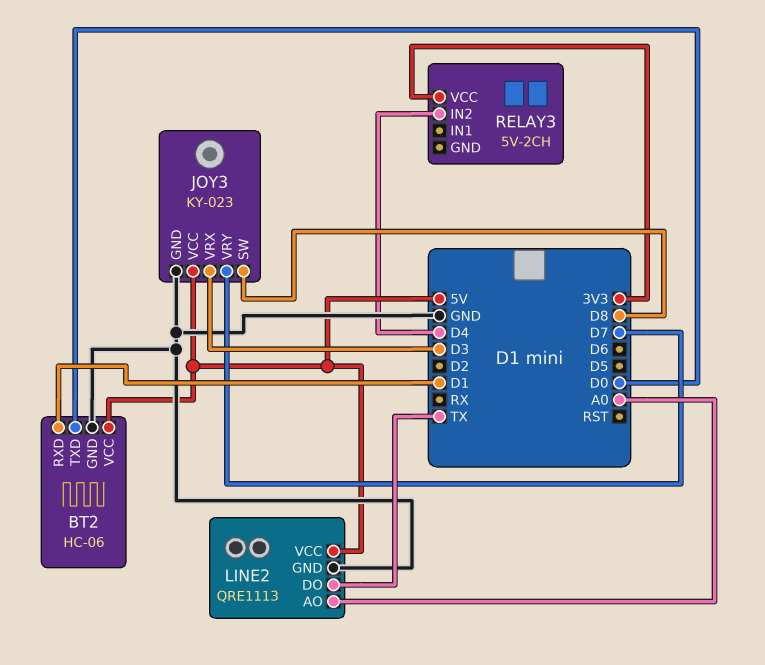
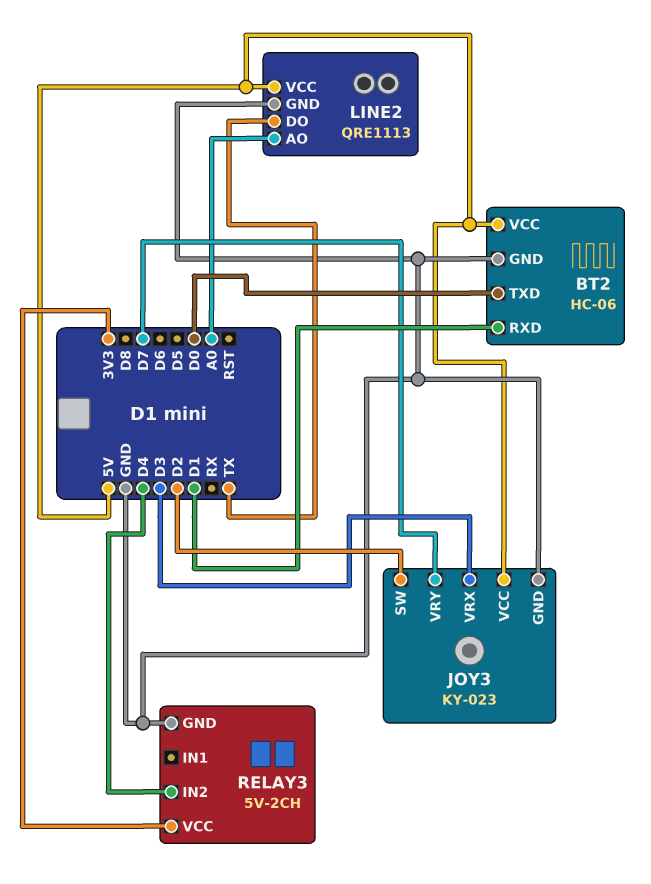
JOY3 pin SW: D8 -> D2
RELAY3 pin GND: none -> GND

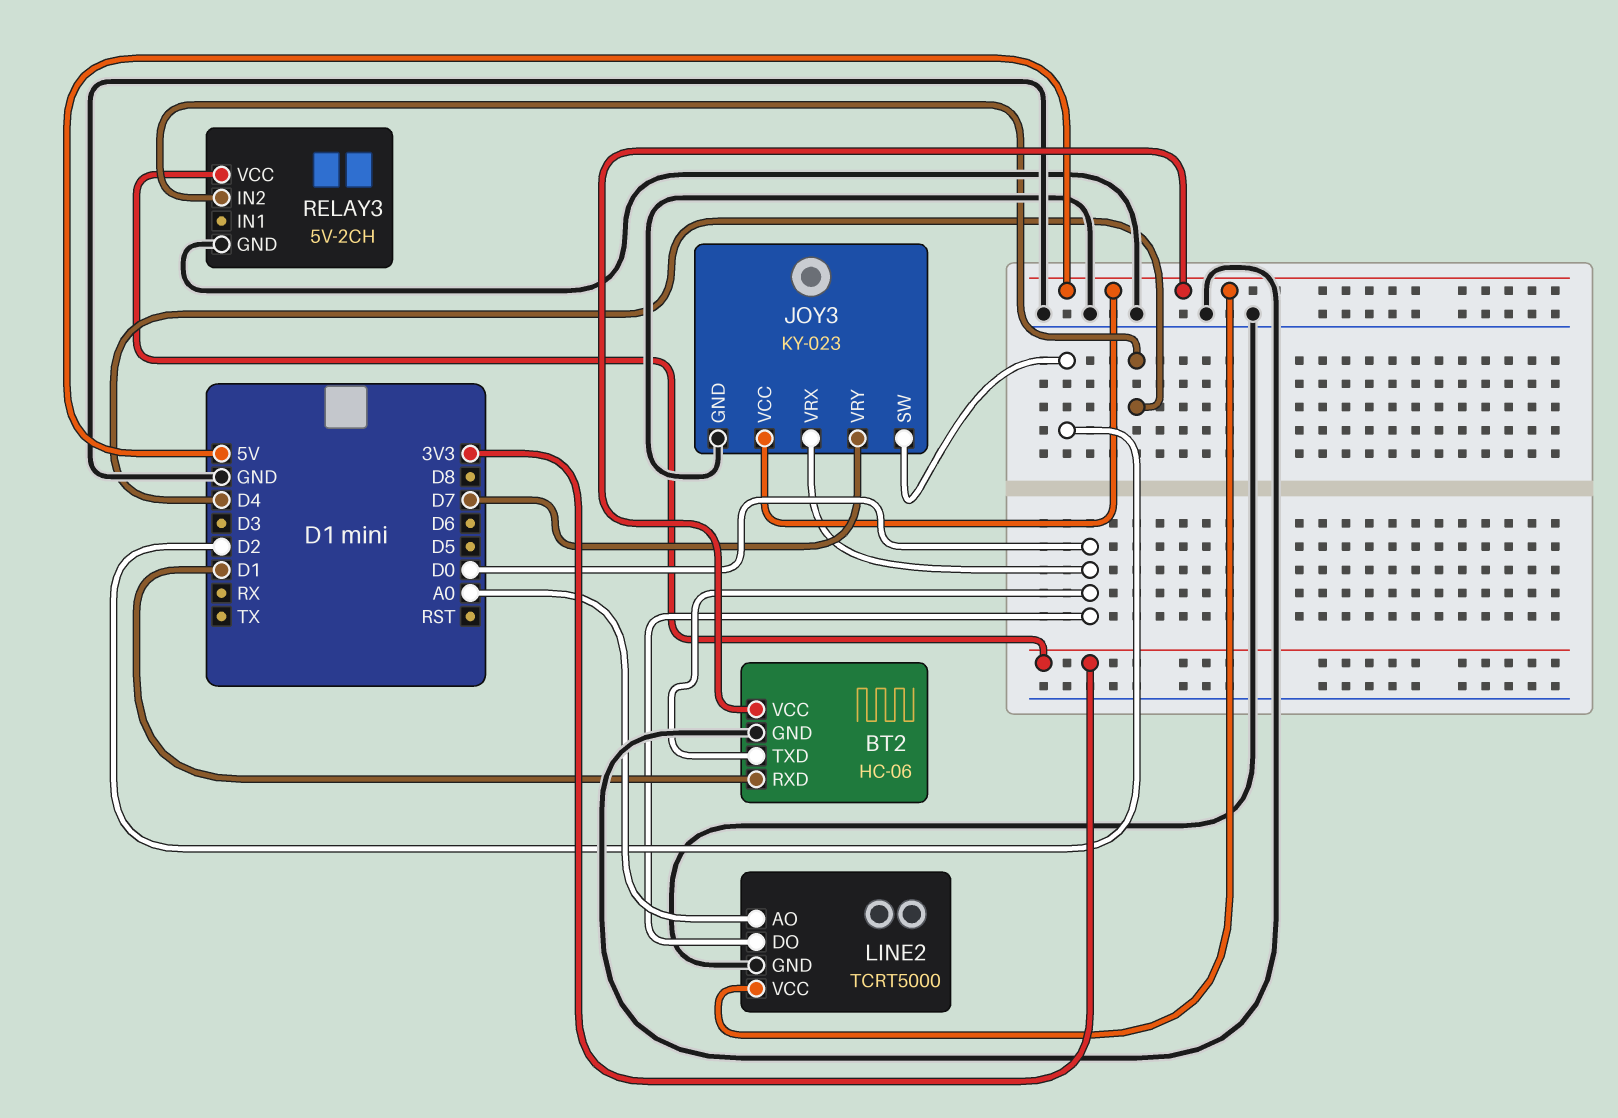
JOY3 pin VRX: D3 -> D0
LINE2: QRE1113 -> TCRT5000
LINE2 pin DO: TX -> D0

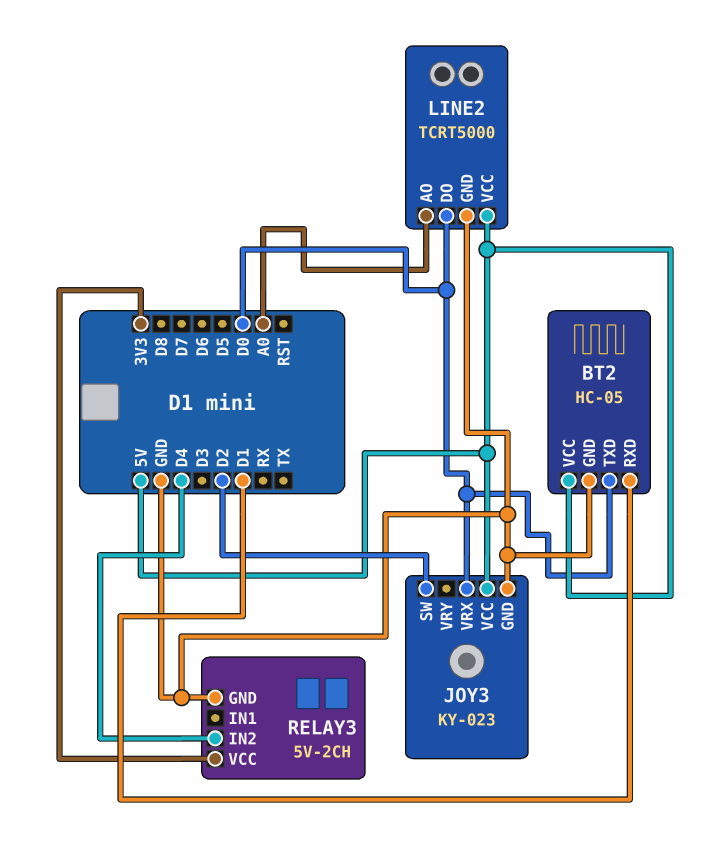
BT2: HC-06 -> HC-05
JOY3 pin VRY: D7 -> none

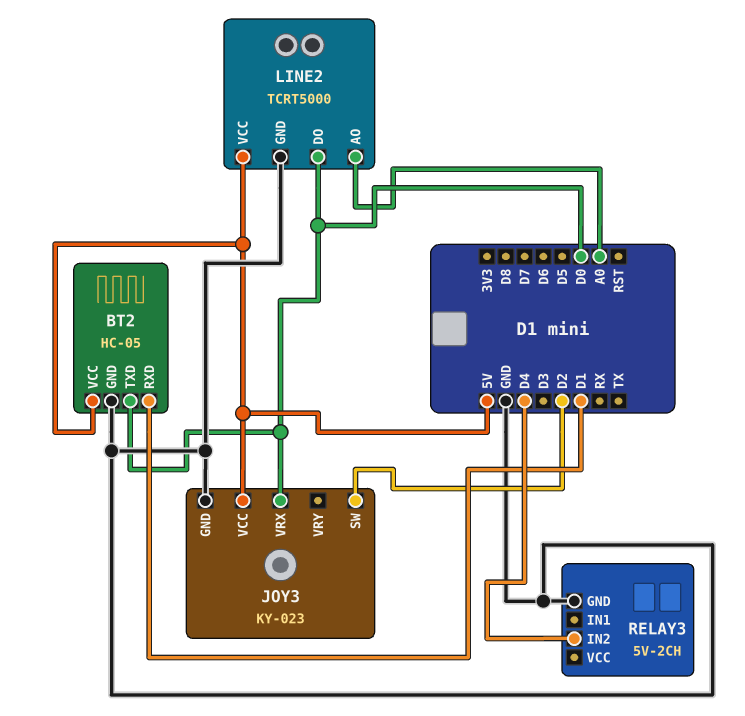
RELAY3 pin VCC: 3V3 -> none

